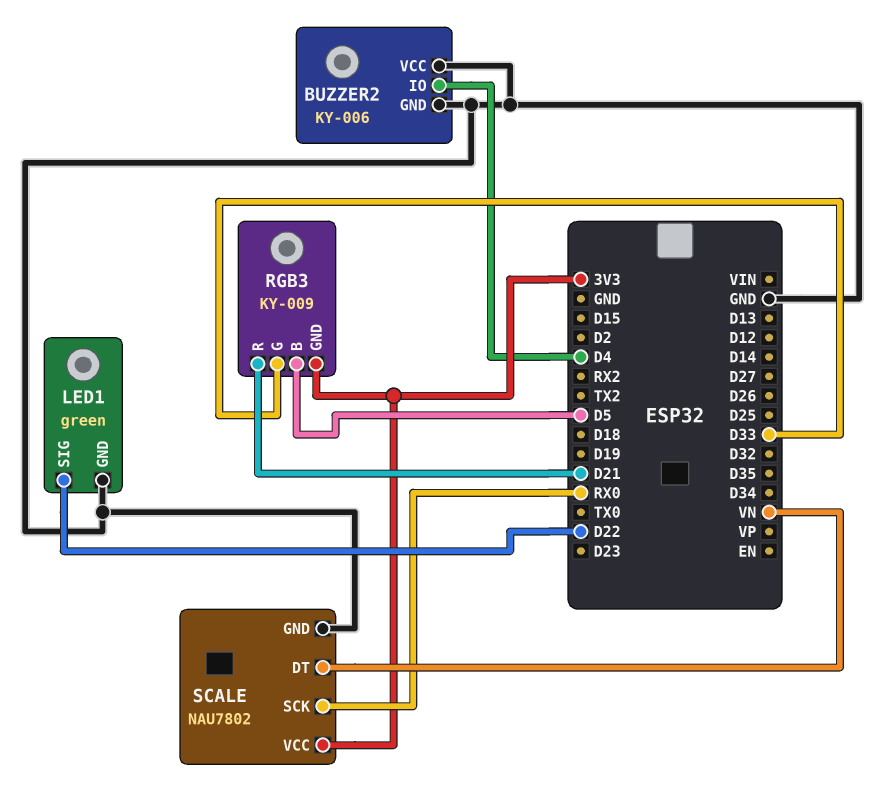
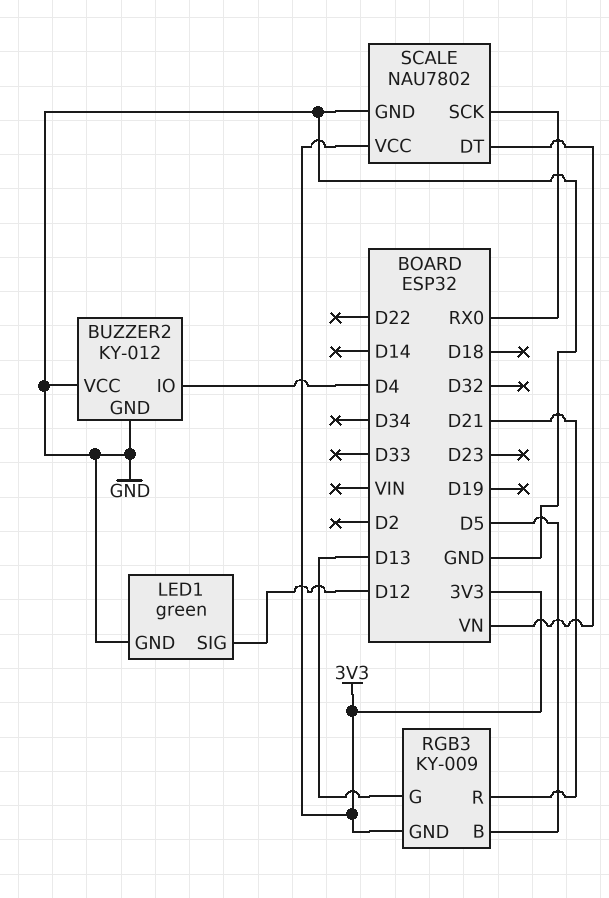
BUZZER2: KY-006 -> KY-012
LED1 pin SIG: D22 -> D12
RGB3 pin G: D33 -> D13

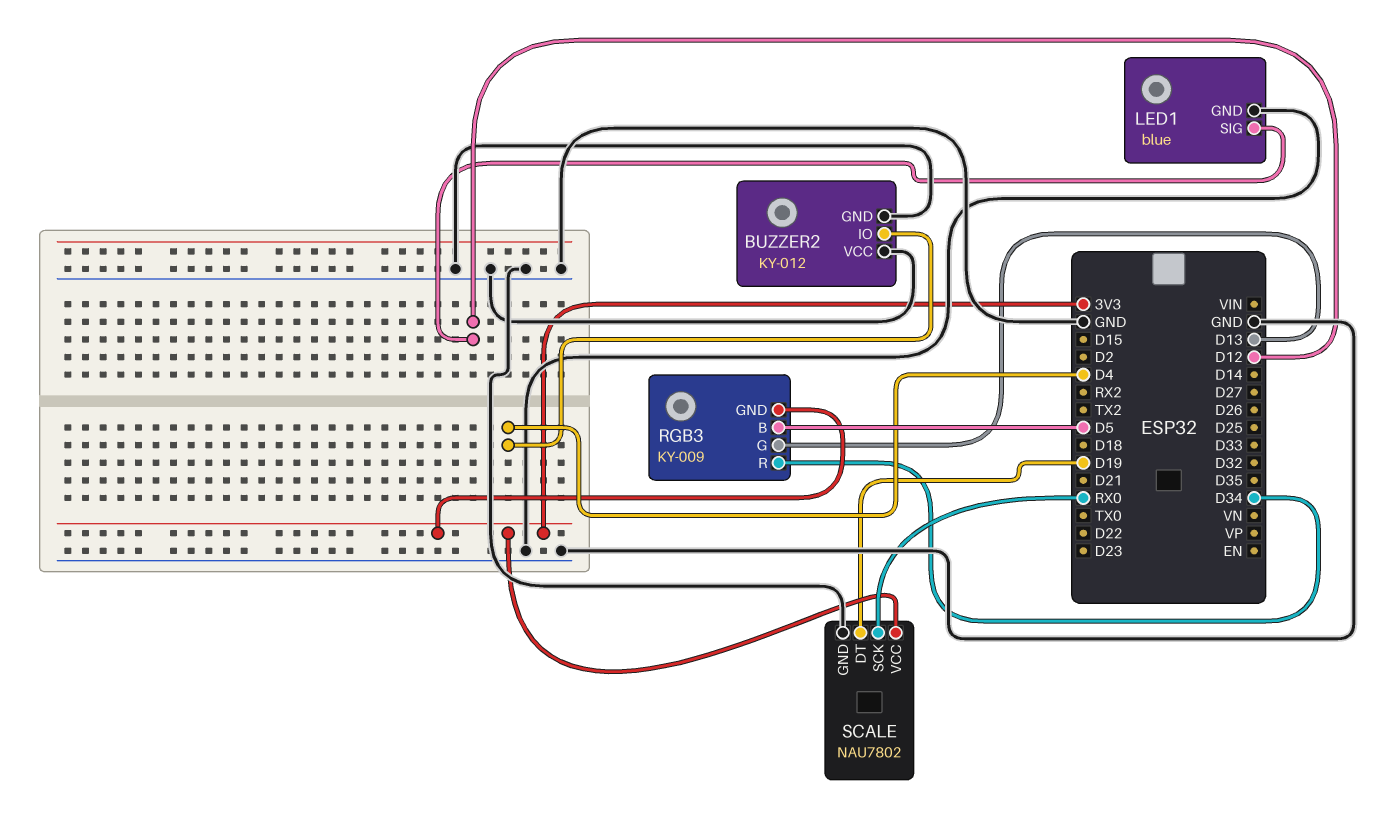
LED1: green -> blue
RGB3 pin R: D21 -> D34
SCALE pin DT: VN -> D19

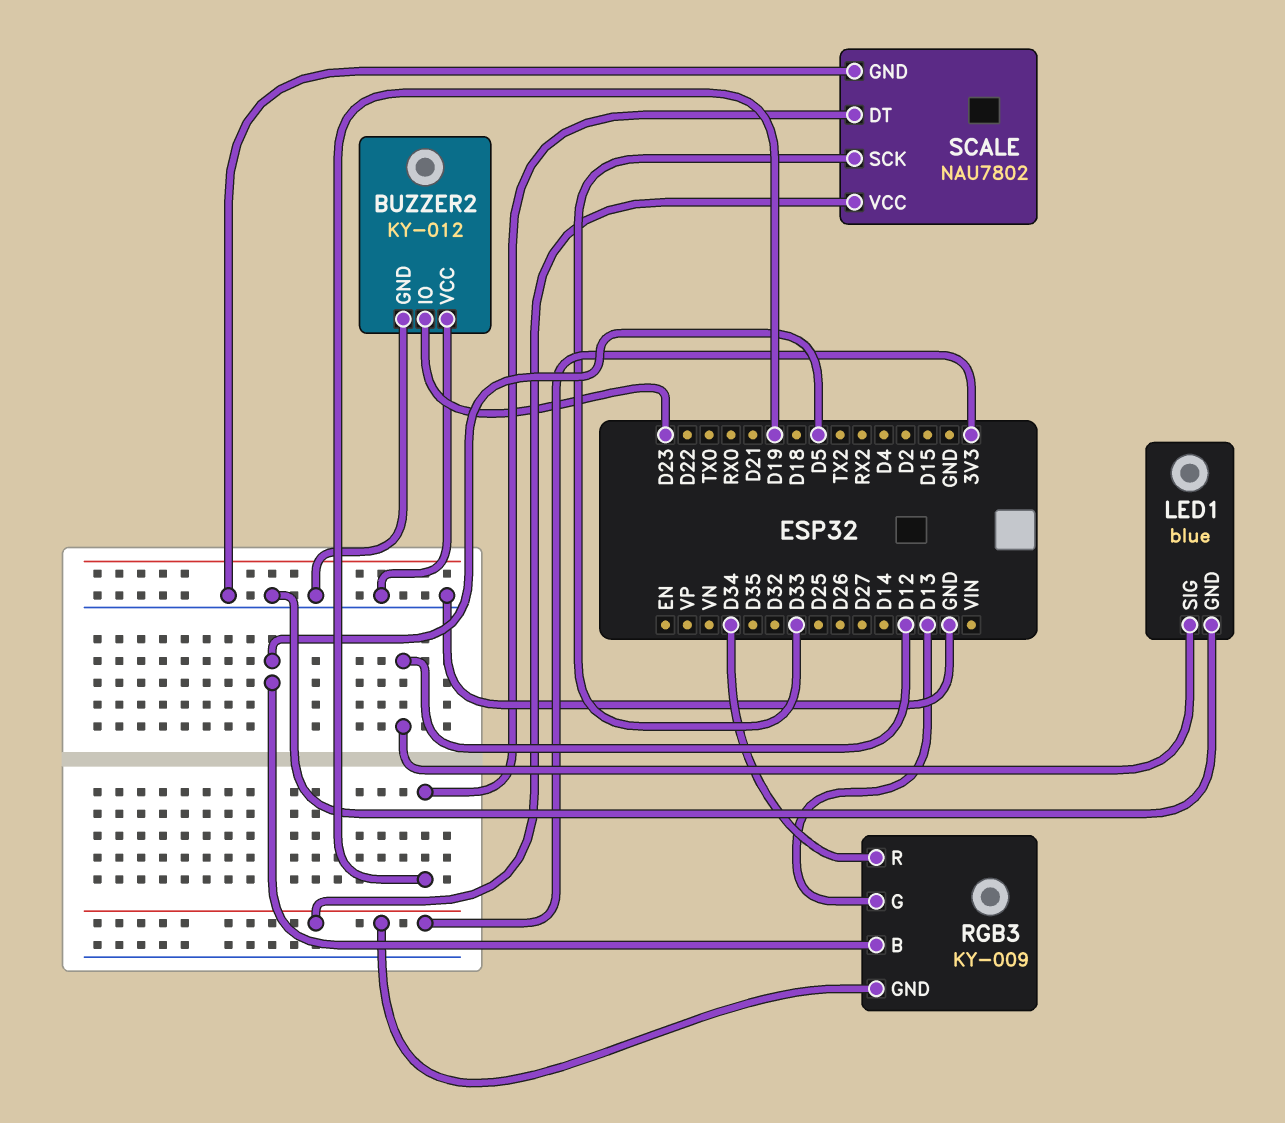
BUZZER2 pin IO: D4 -> D23
SCALE pin SCK: RX0 -> D33

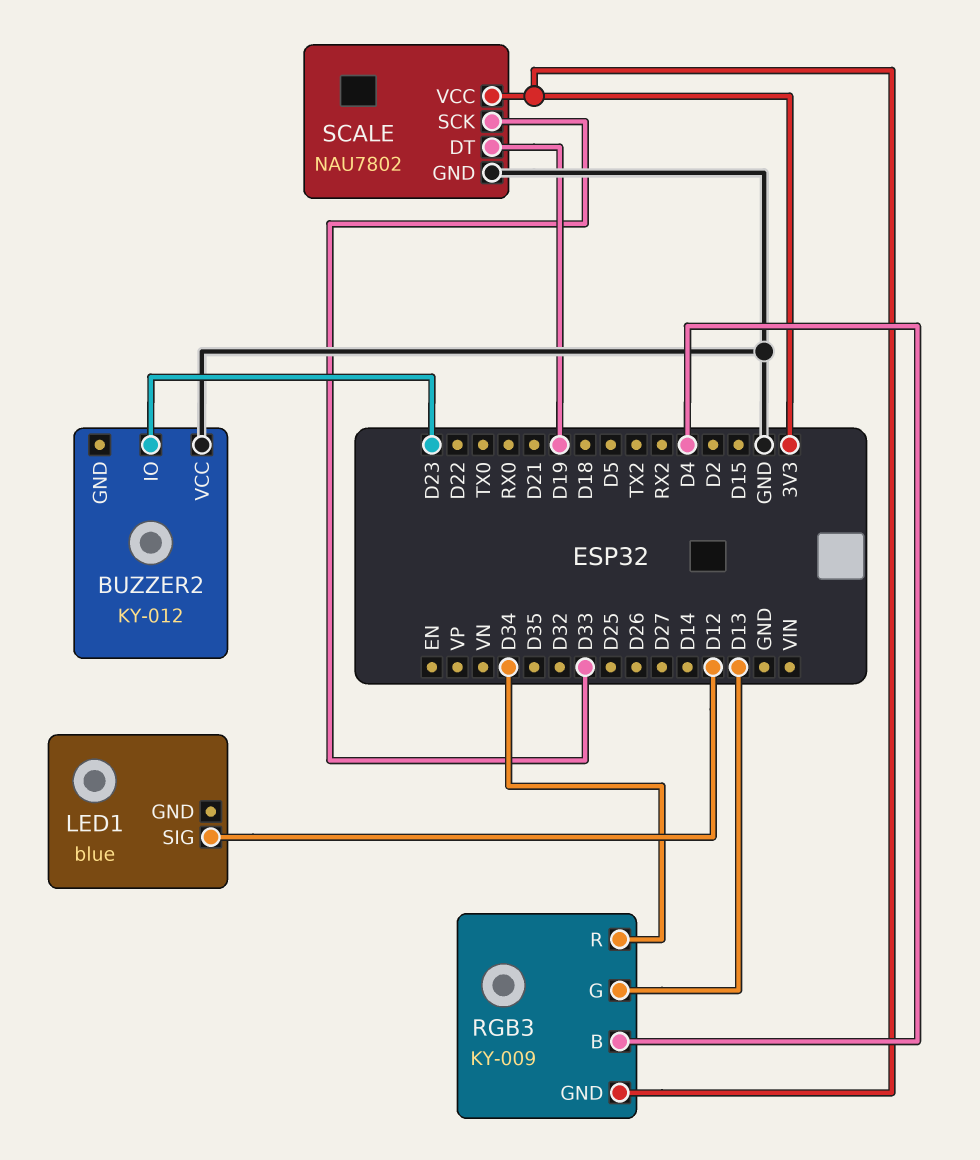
BUZZER2 pin GND: GND -> none
LED1 pin GND: GND -> none
RGB3 pin B: D5 -> D4

